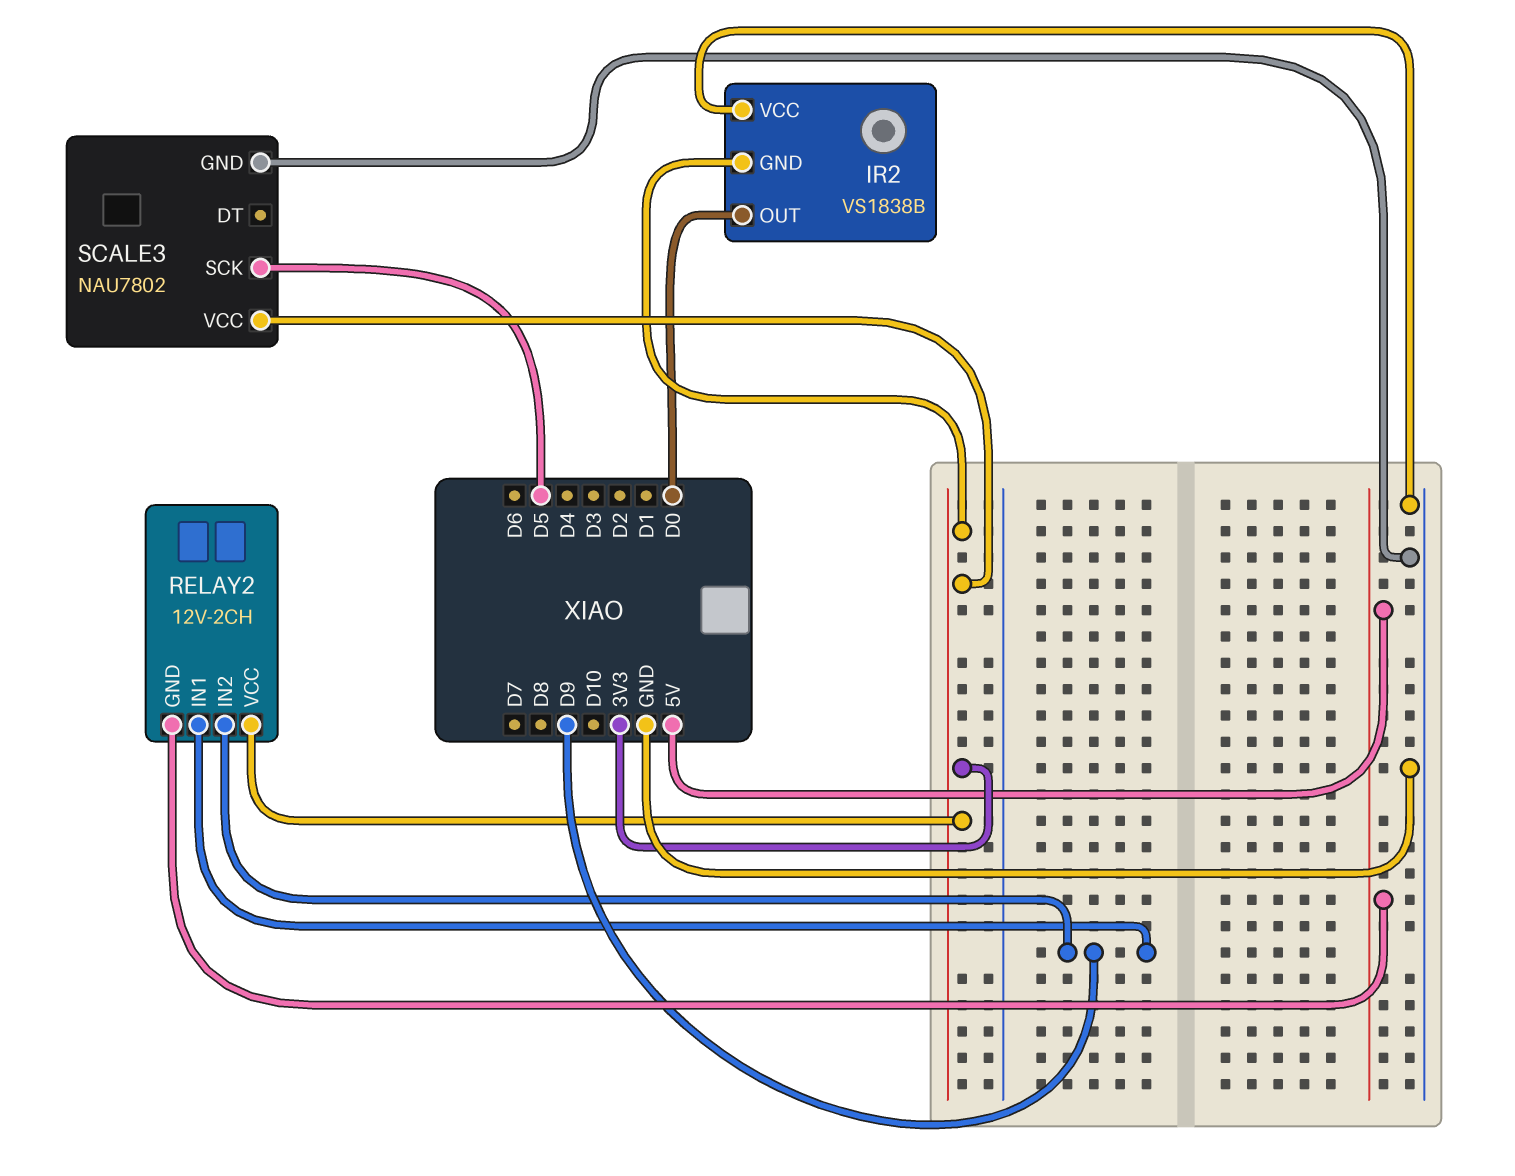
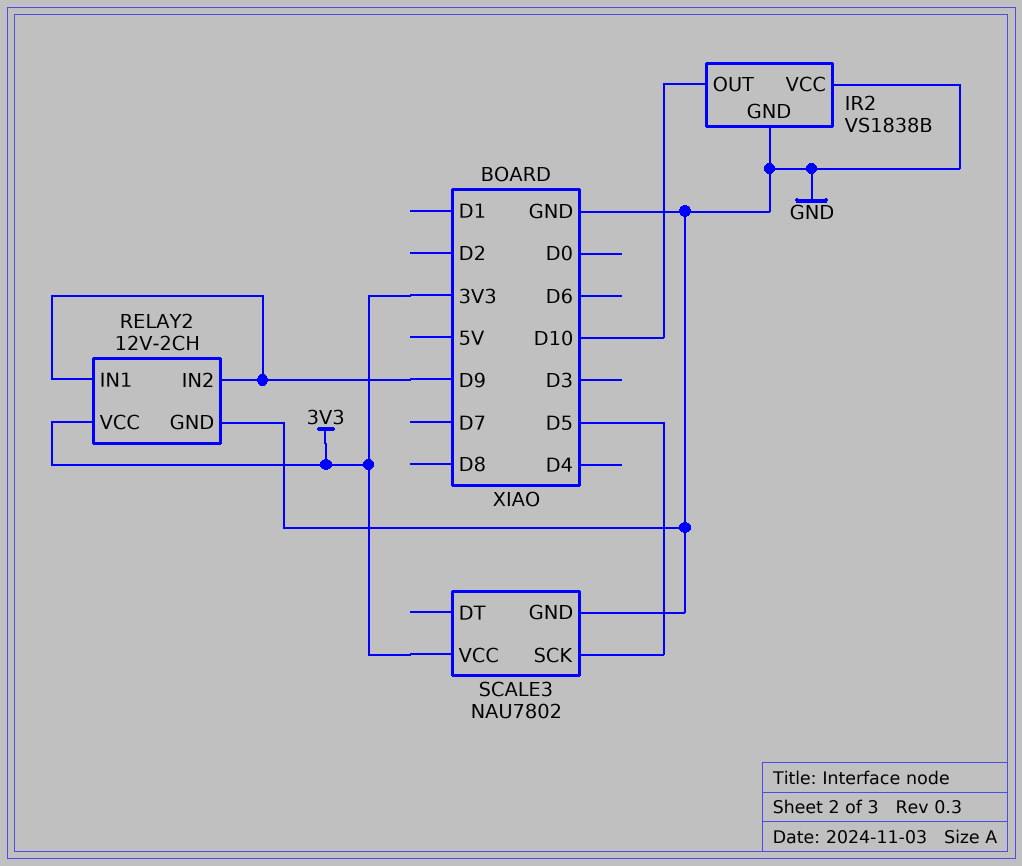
IR2 pin GND: 3V3 -> GND
IR2 pin OUT: D0 -> D10
RELAY2 pin GND: 5V -> GND

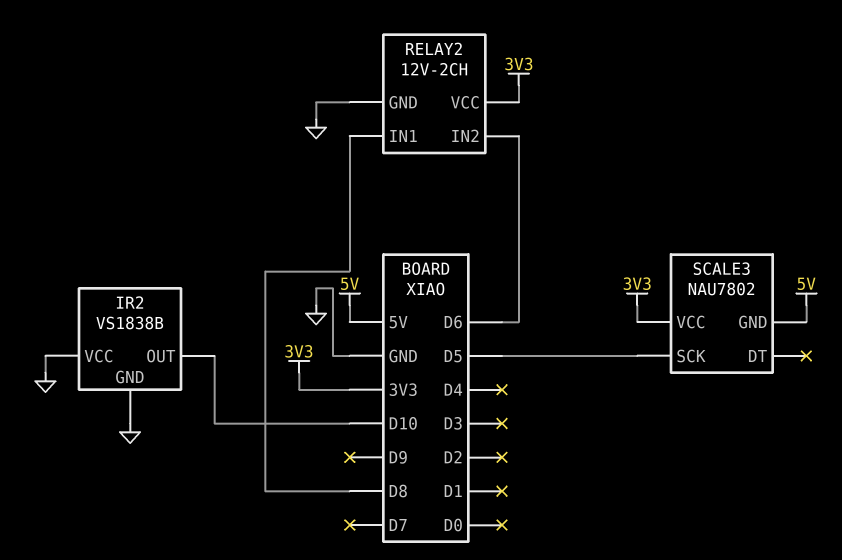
RELAY2 pin IN1: D9 -> D8
RELAY2 pin IN2: D9 -> D6
SCALE3 pin GND: GND -> 5V

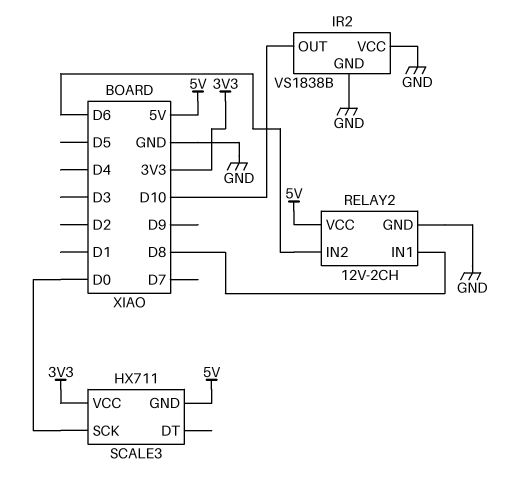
RELAY2 pin VCC: 3V3 -> 5V
SCALE3: NAU7802 -> HX711
SCALE3 pin SCK: D5 -> D0

